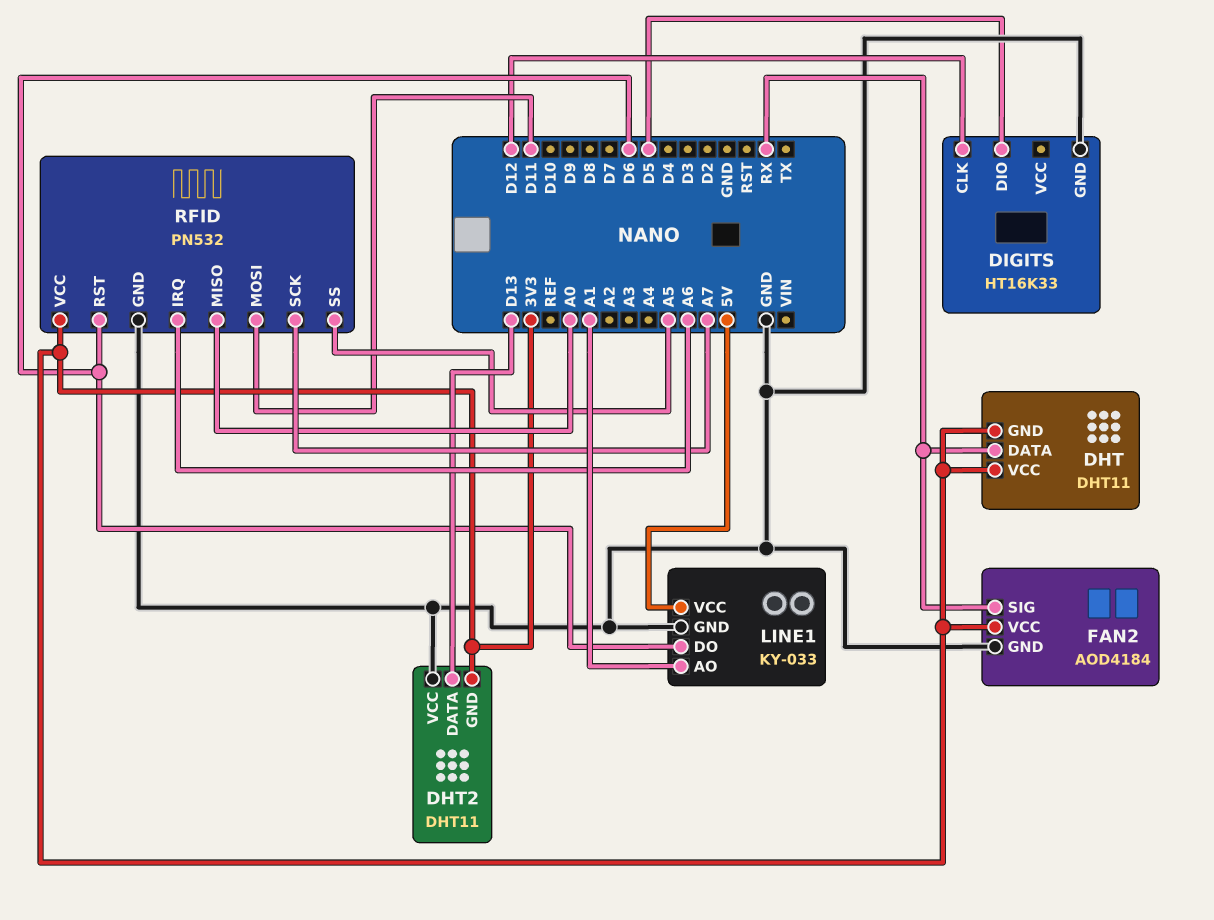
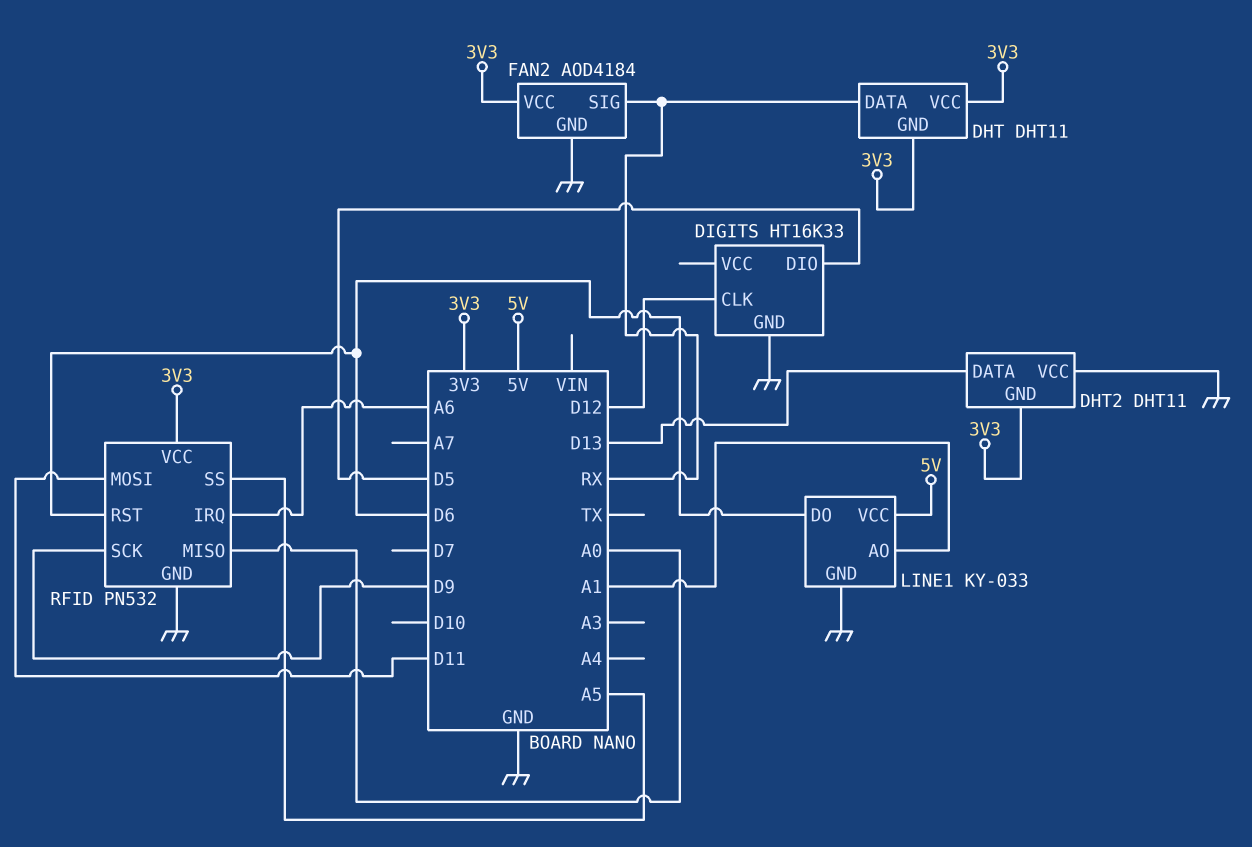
RFID pin SCK: A7 -> D9

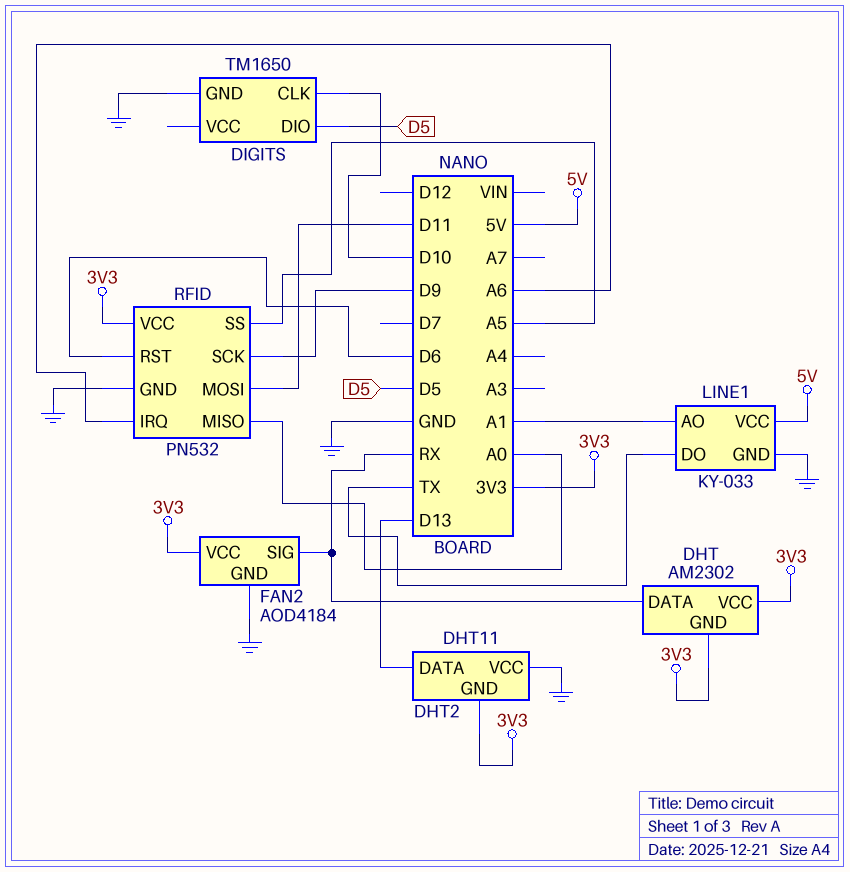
DHT: DHT11 -> AM2302
DIGITS: HT16K33 -> TM1650
DIGITS pin CLK: D12 -> D10
LINE1 pin DO: D6 -> TX

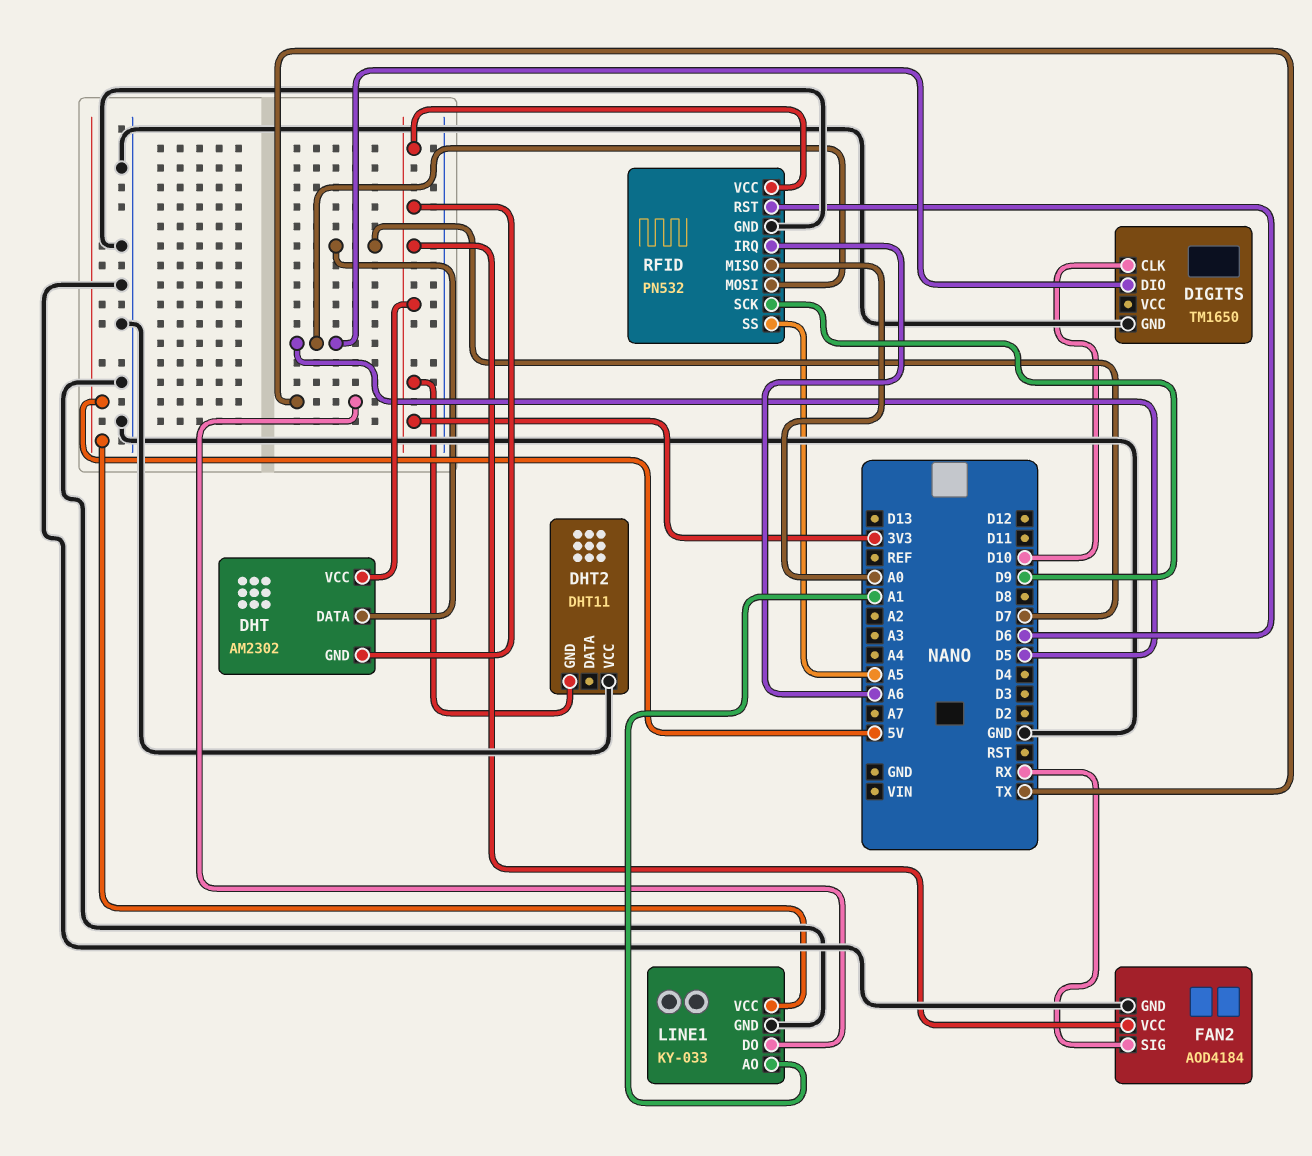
DHT pin DATA: RX -> D7
DHT2 pin DATA: D13 -> none
RFID pin MOSI: D11 -> D5

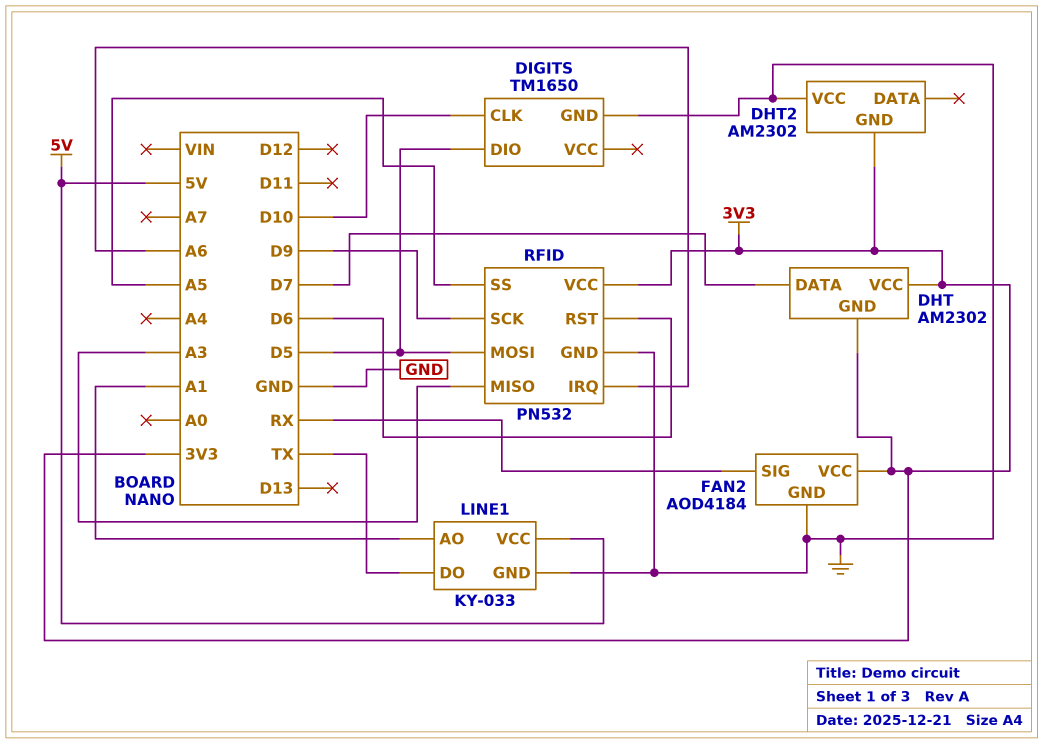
DHT2: DHT11 -> AM2302
RFID pin MISO: A0 -> A3

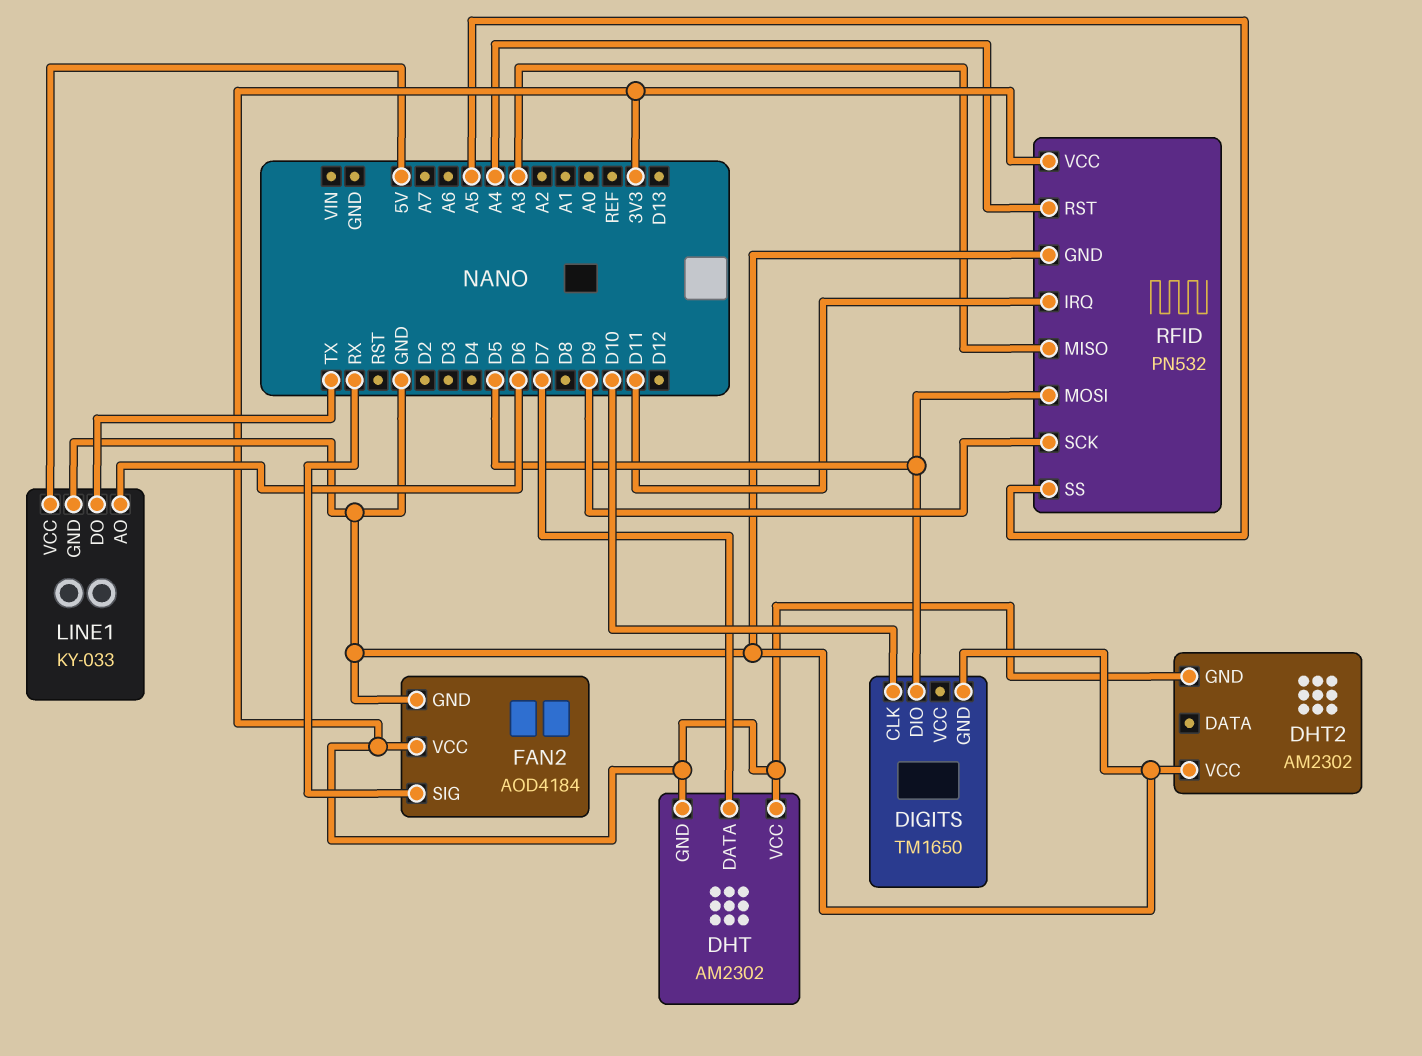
LINE1 pin AO: A1 -> D6
RFID pin IRQ: A6 -> D11
RFID pin RST: D6 -> A4

